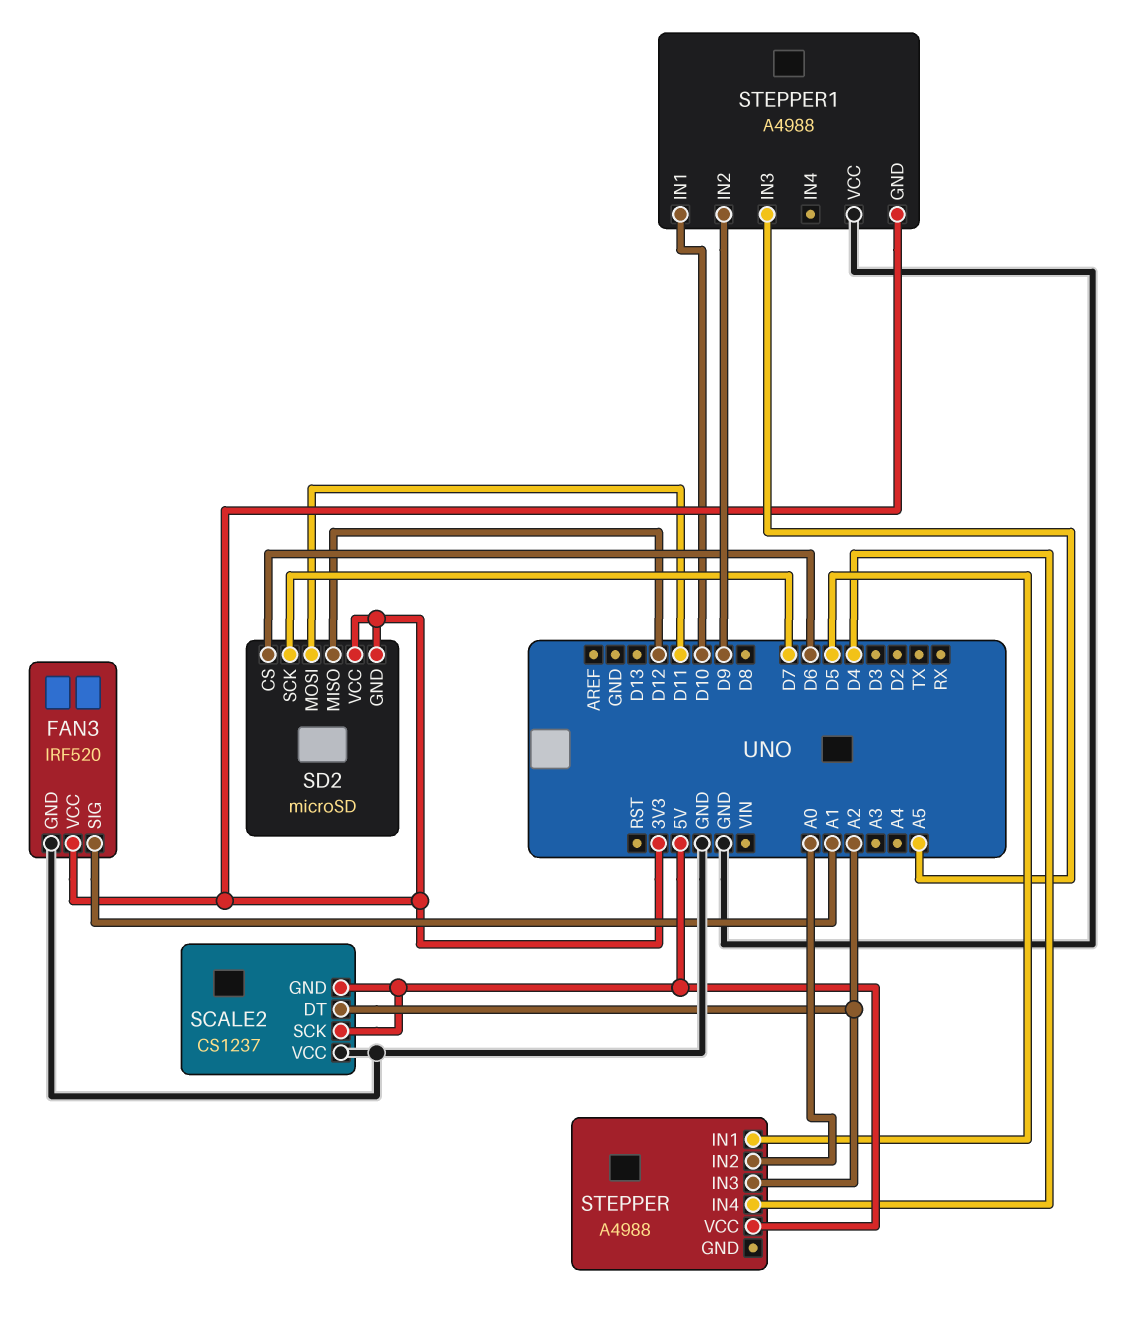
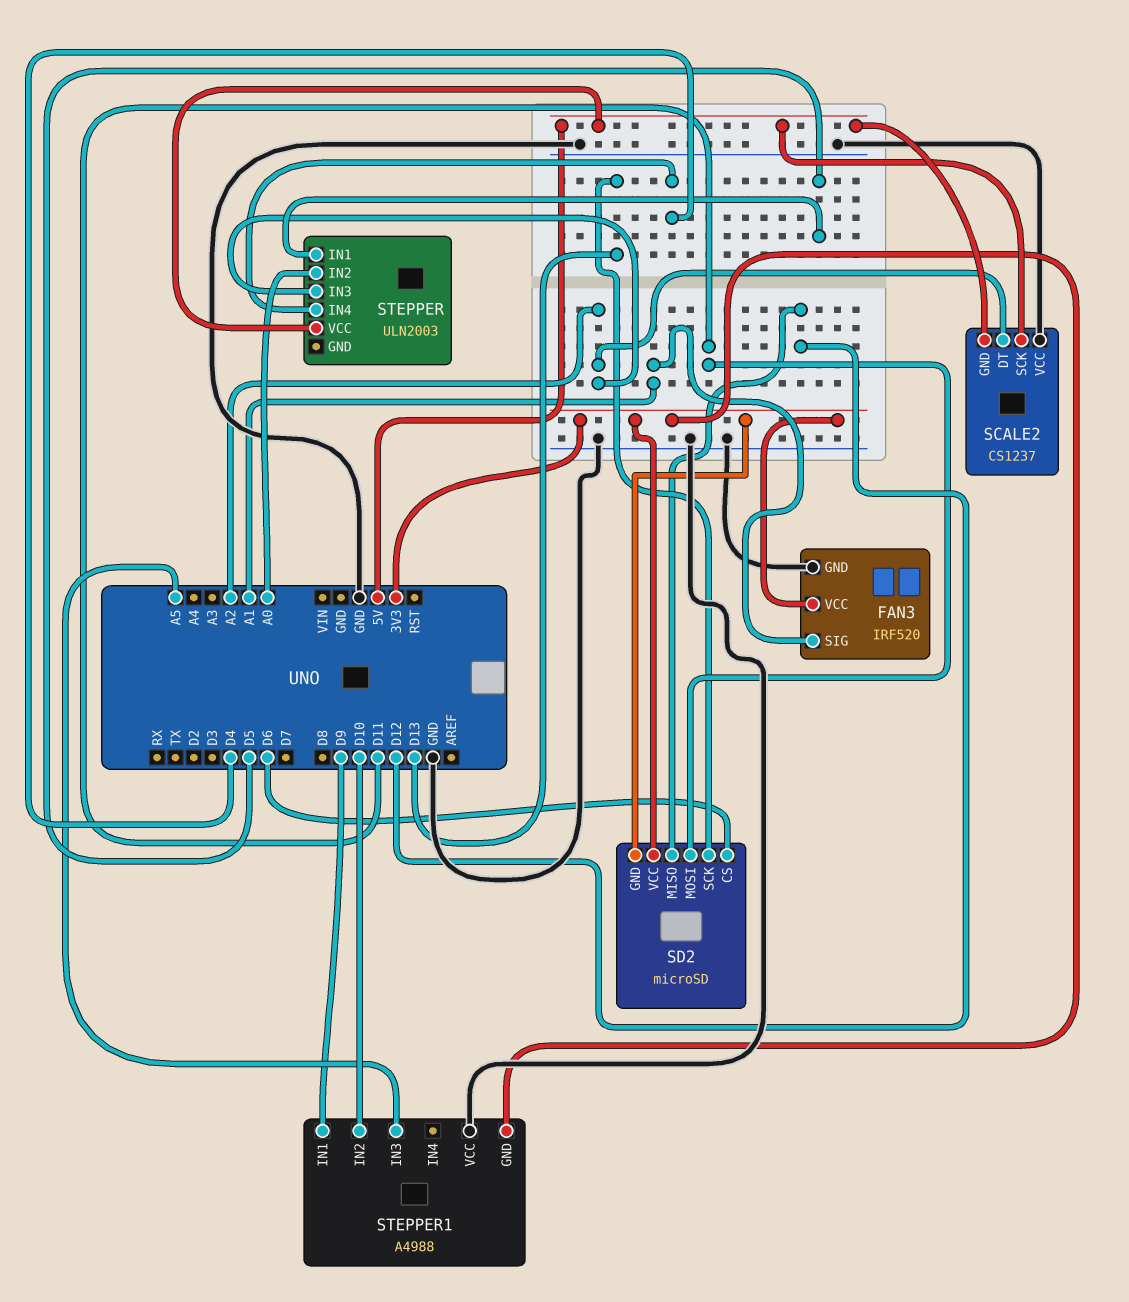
SD2 pin SCK: D7 -> D13
STEPPER: A4988 -> ULN2003
STEPPER1 pin IN1: D10 -> D9
STEPPER1 pin IN2: D9 -> D10

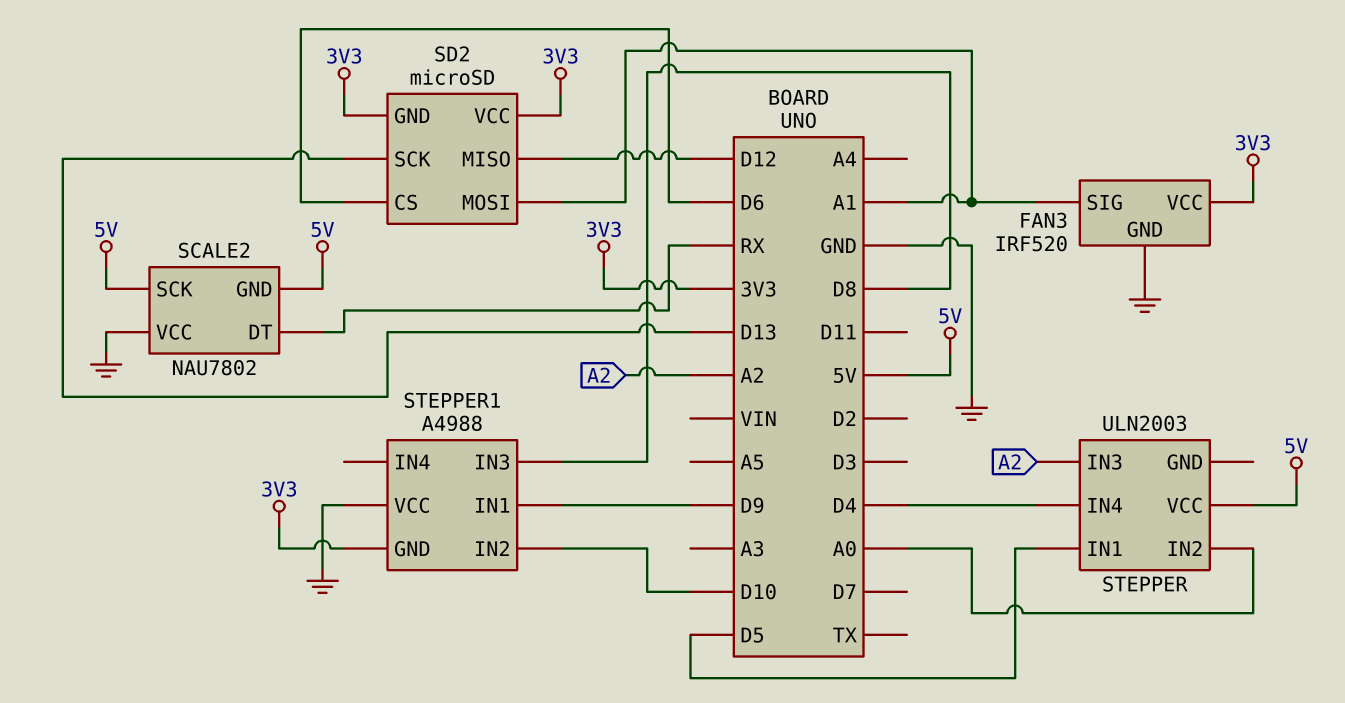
SCALE2: CS1237 -> NAU7802
SCALE2 pin DT: A2 -> RX
SD2 pin MOSI: D11 -> A1
STEPPER1 pin IN3: A5 -> D8

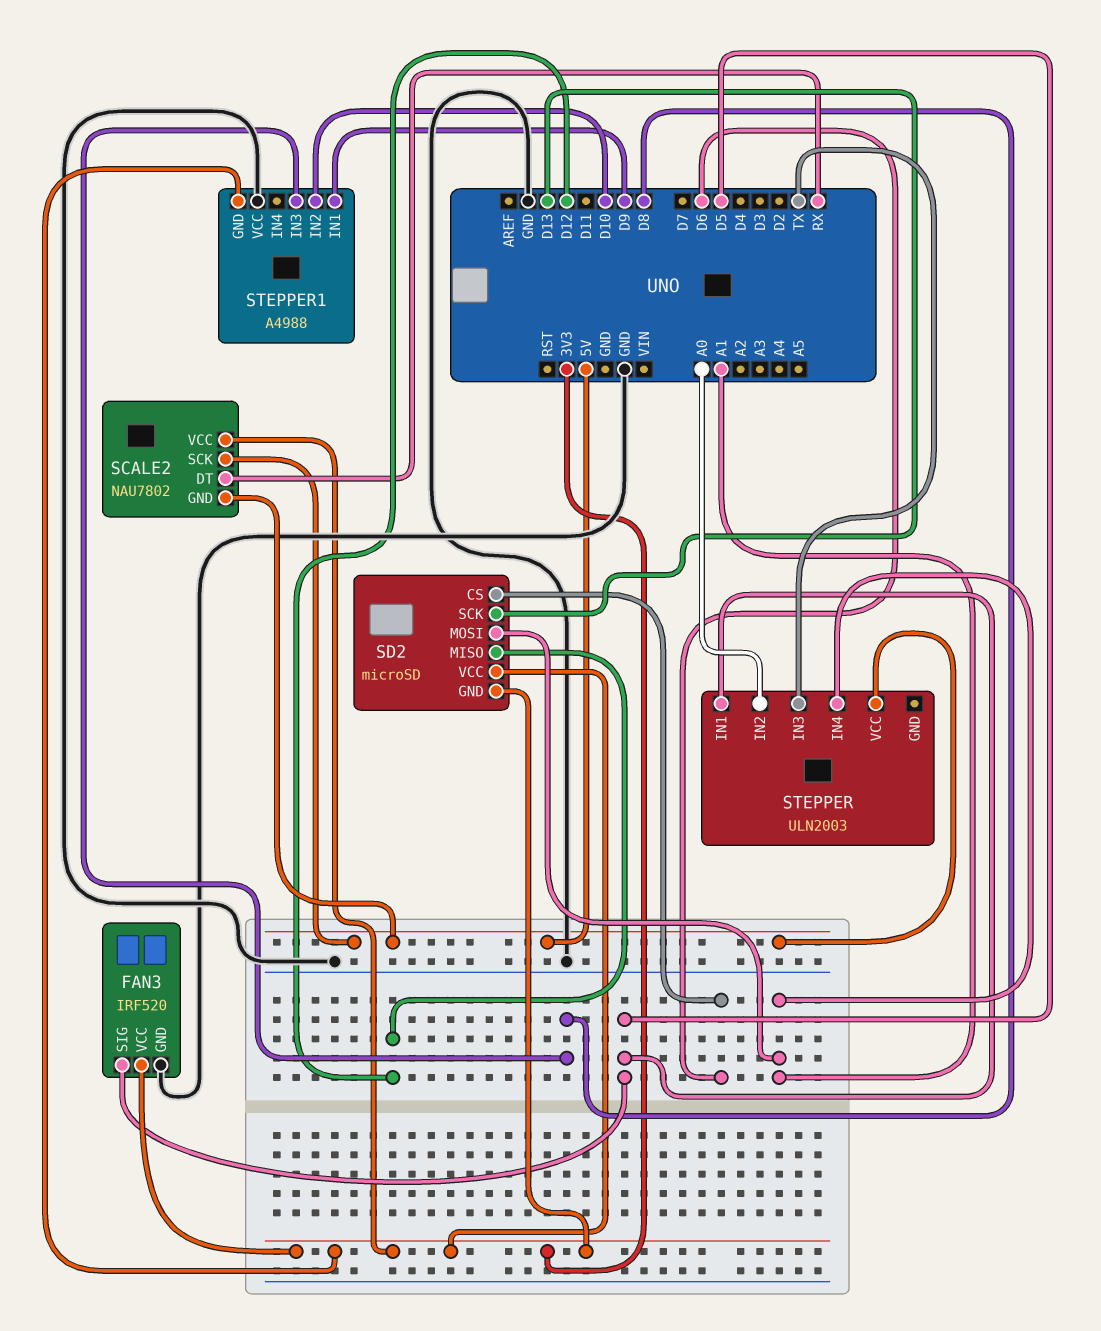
FAN3 pin SIG: A1 -> D5
SCALE2 pin VCC: GND -> 3V3
STEPPER pin IN3: A2 -> TX
STEPPER pin IN4: D4 -> A1

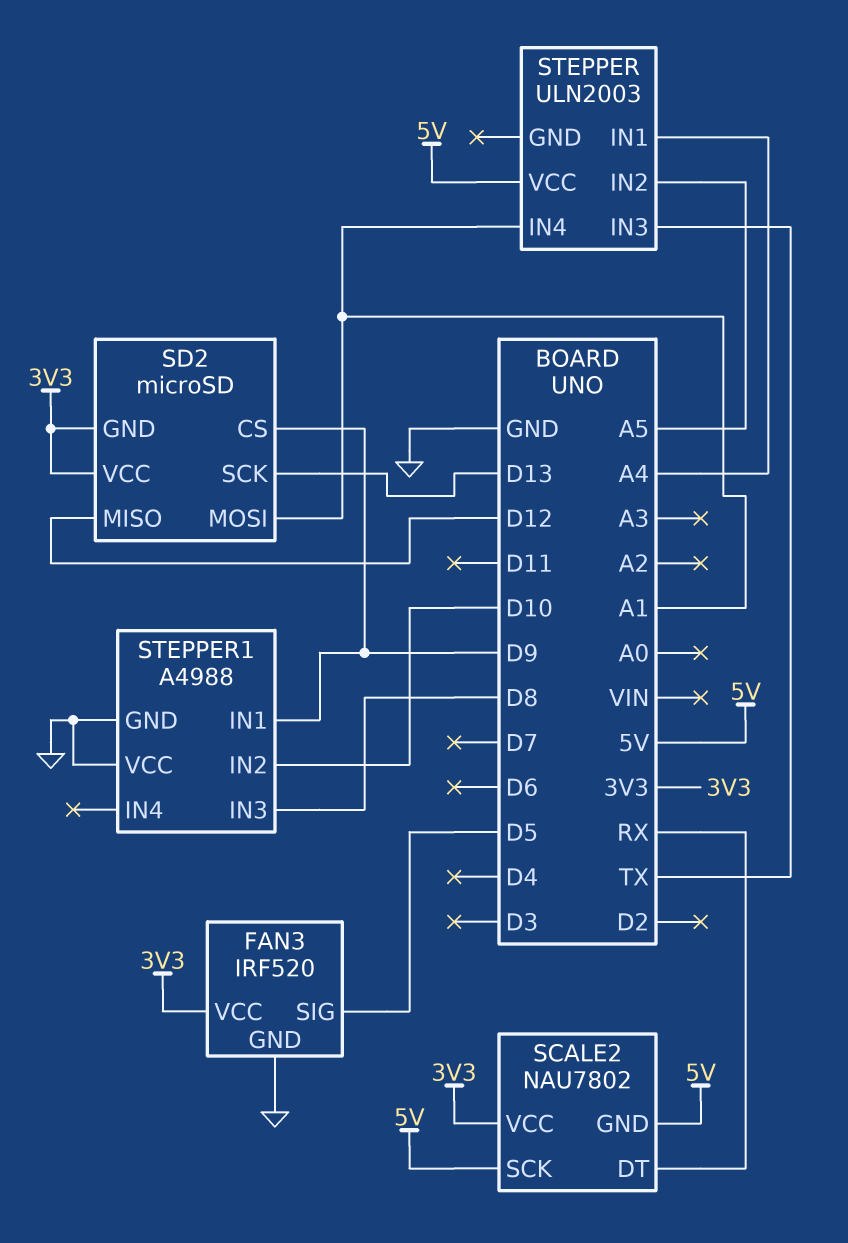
SD2 pin CS: D6 -> D9
STEPPER pin IN1: D5 -> A4
STEPPER pin IN2: A0 -> A5
STEPPER1 pin GND: 3V3 -> GND

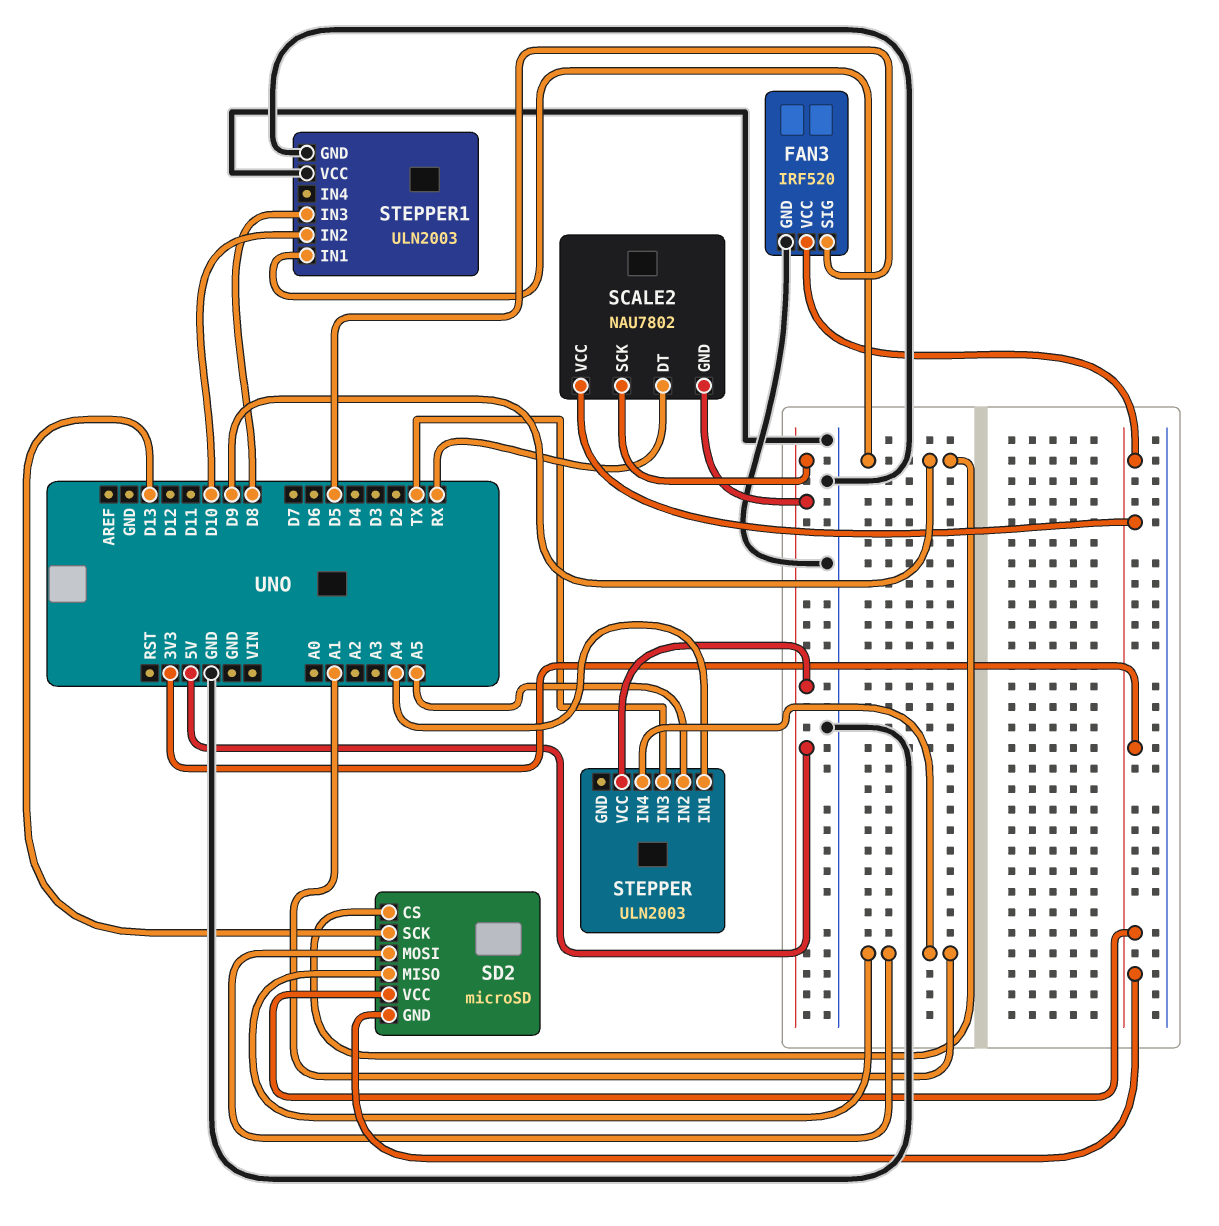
SD2 pin MISO: D12 -> A1
STEPPER1: A4988 -> ULN2003

